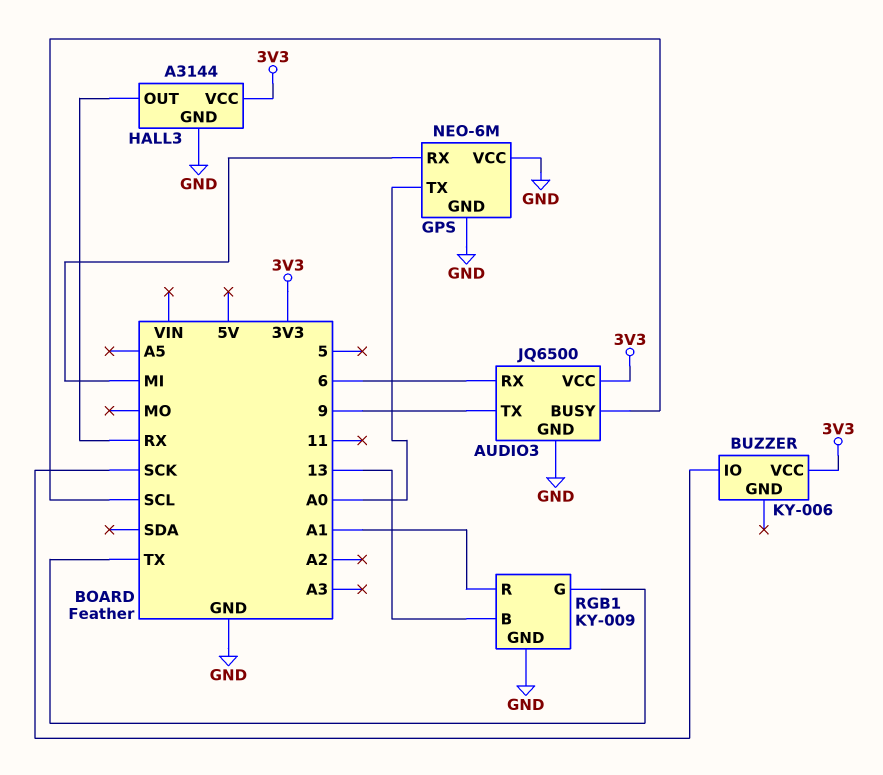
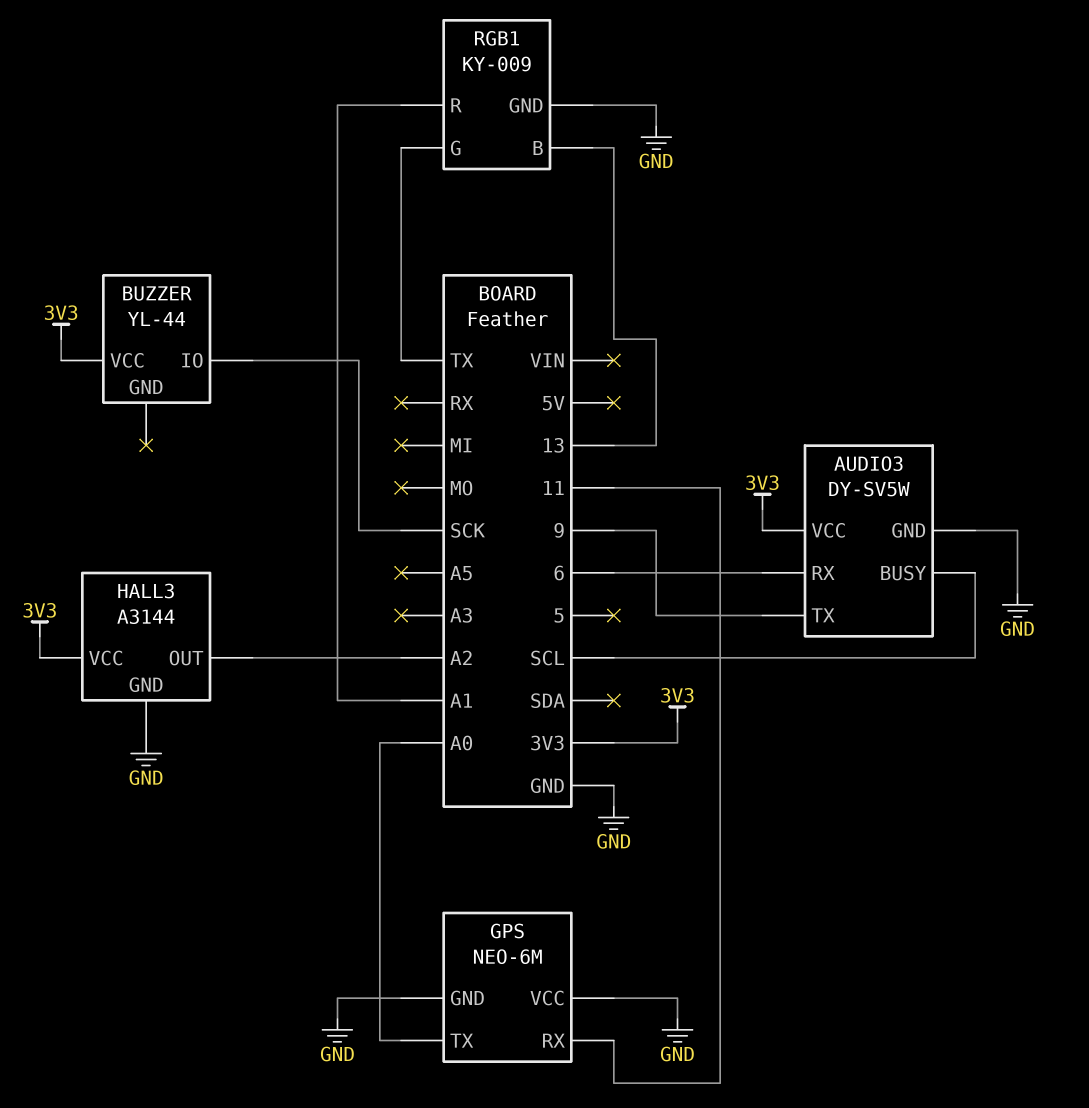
AUDIO3: JQ6500 -> DY-SV5W
BUZZER: KY-006 -> YL-44
GPS pin RX: MI -> 11
HALL3 pin OUT: RX -> A2

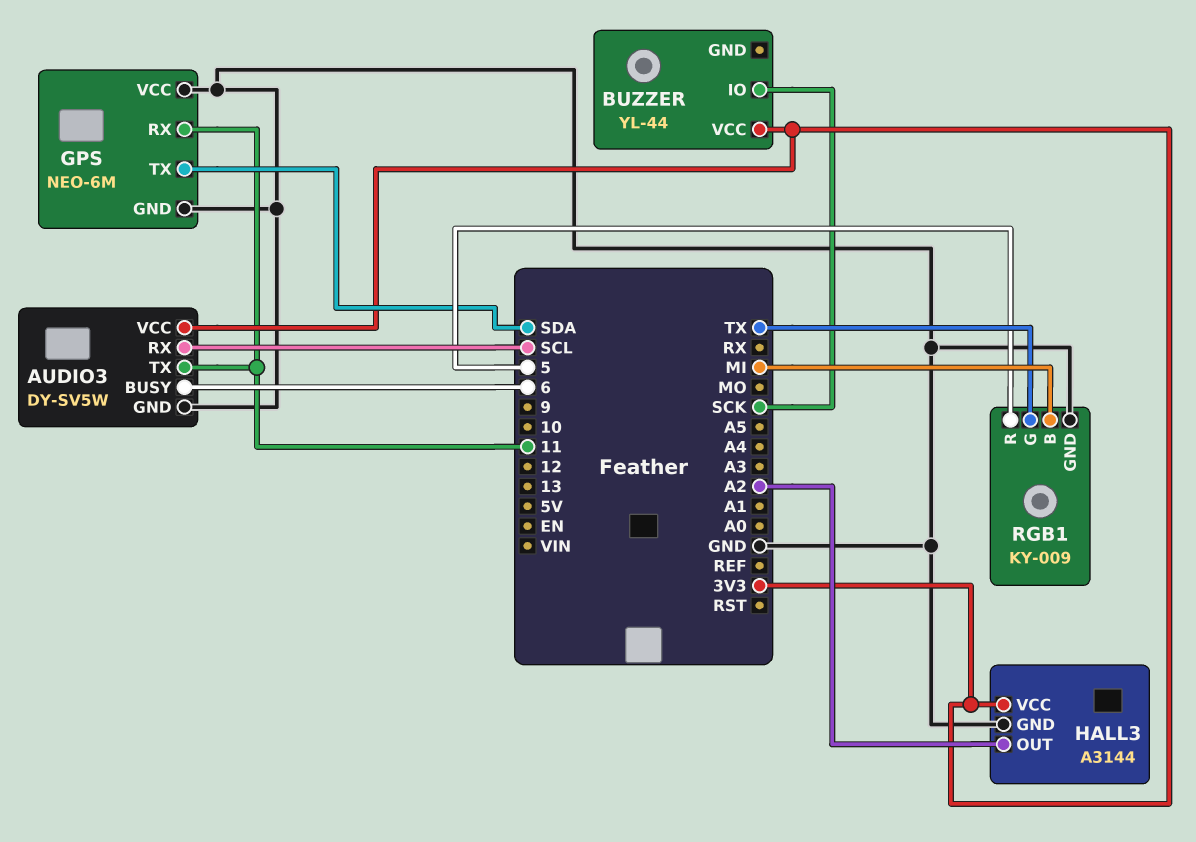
AUDIO3 pin BUSY: SCL -> 6
AUDIO3 pin RX: 6 -> SCL
AUDIO3 pin TX: 9 -> 11
GPS pin TX: A0 -> SDA
RGB1 pin B: 13 -> MI
RGB1 pin R: A1 -> 5

